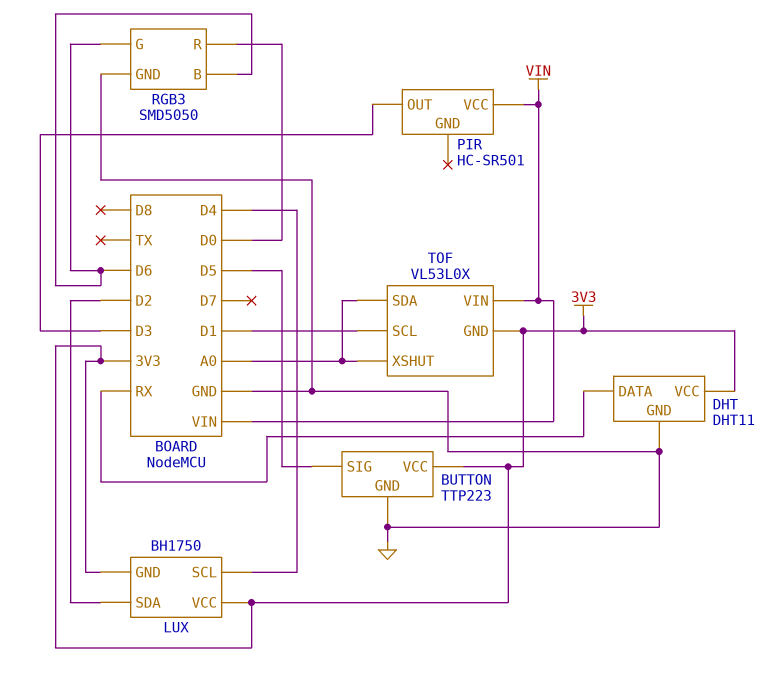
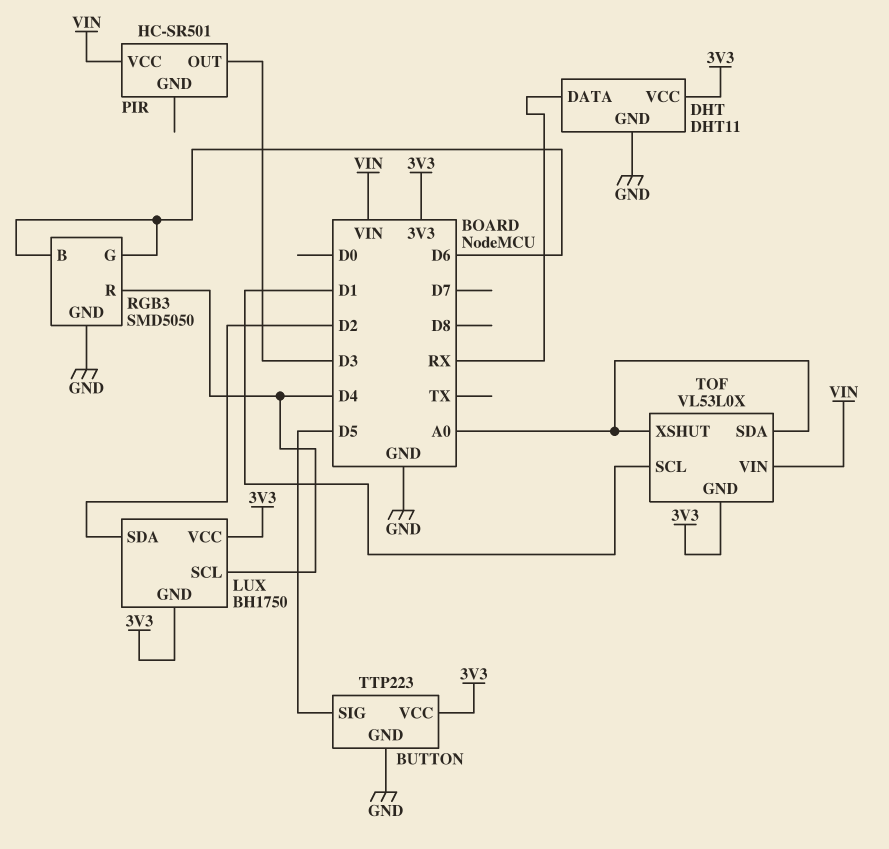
RGB3 pin R: D0 -> D4

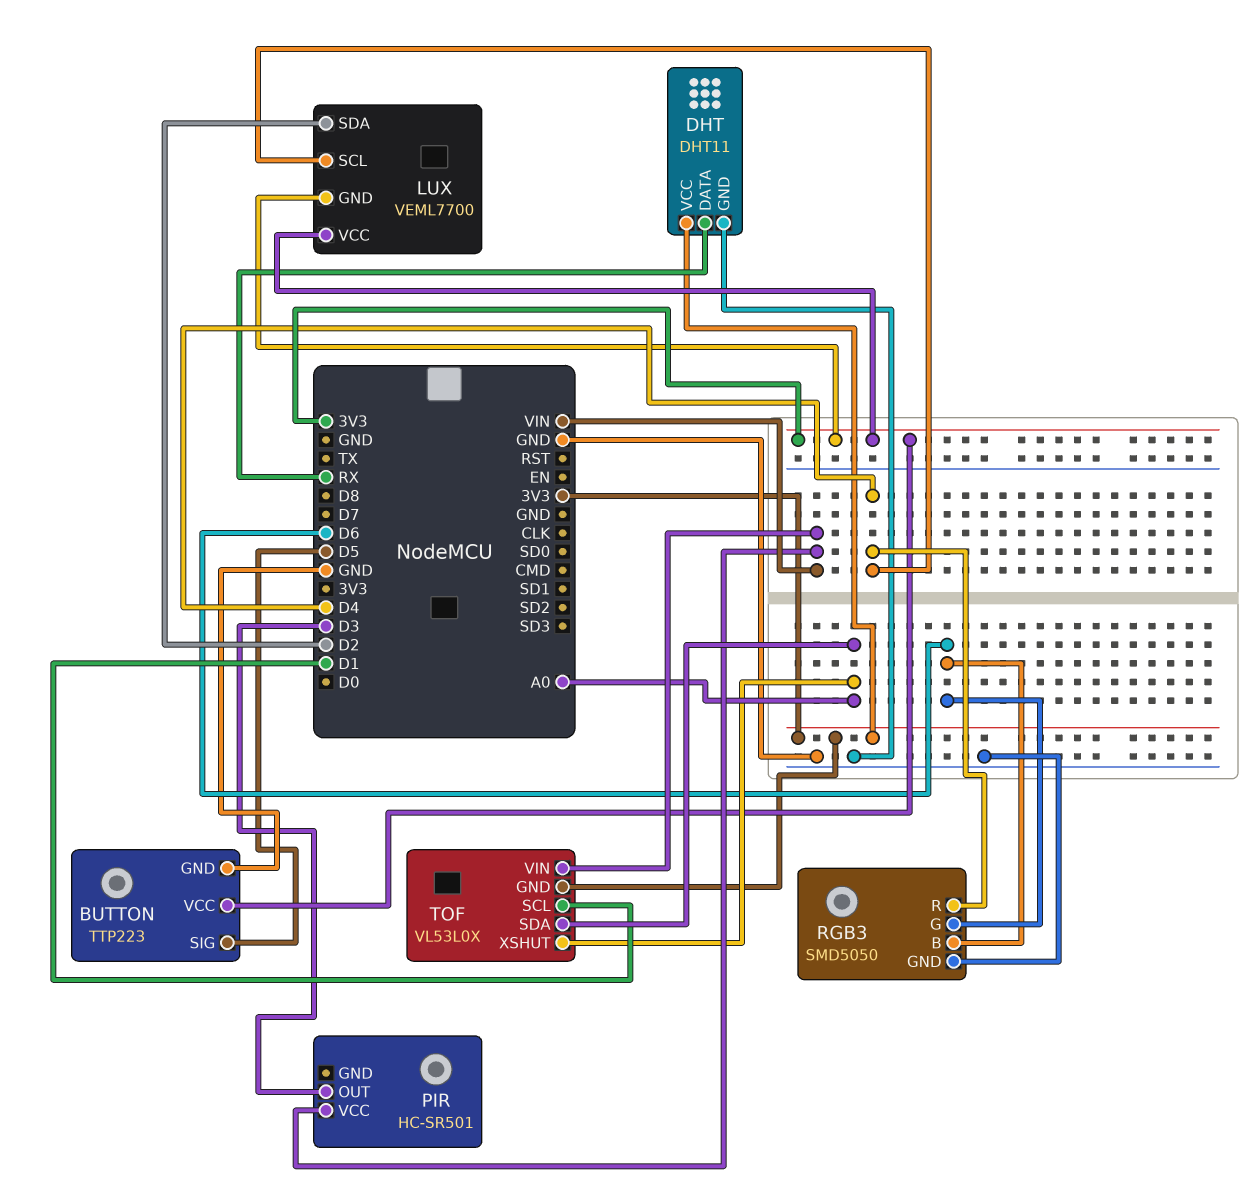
LUX: BH1750 -> VEML7700

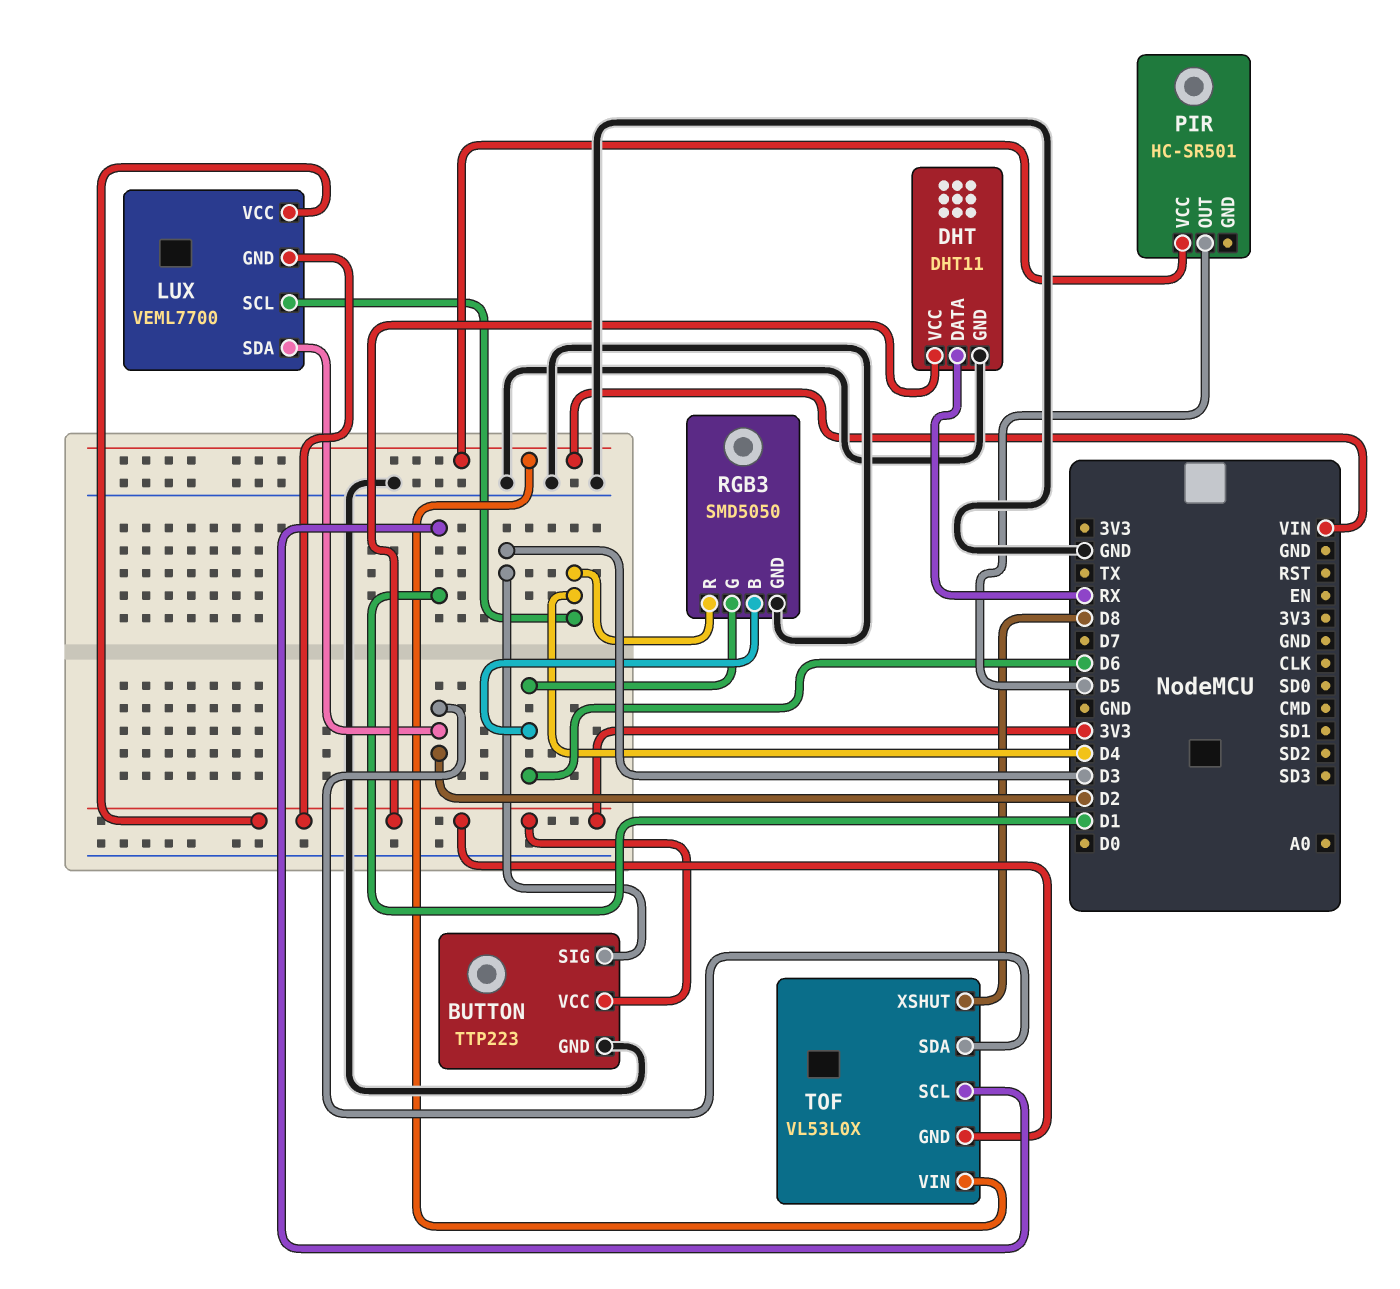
BUTTON pin SIG: D5 -> D3
PIR pin OUT: D3 -> D5
TOF pin SDA: A0 -> D2
TOF pin XSHUT: A0 -> D8

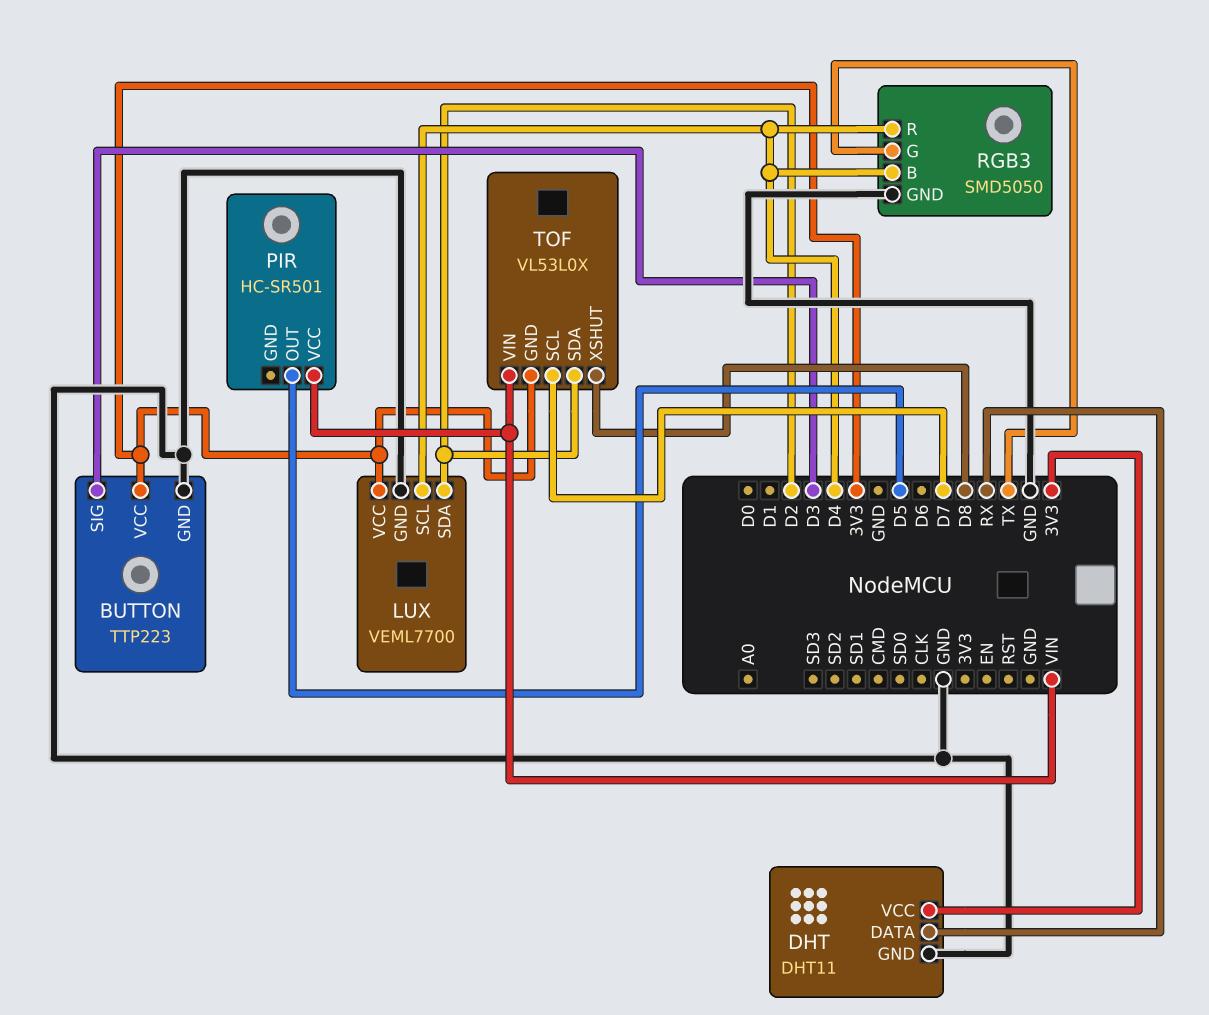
LUX pin GND: 3V3 -> GND
RGB3 pin B: D6 -> D4
RGB3 pin G: D6 -> TX
TOF pin SCL: D1 -> D7

